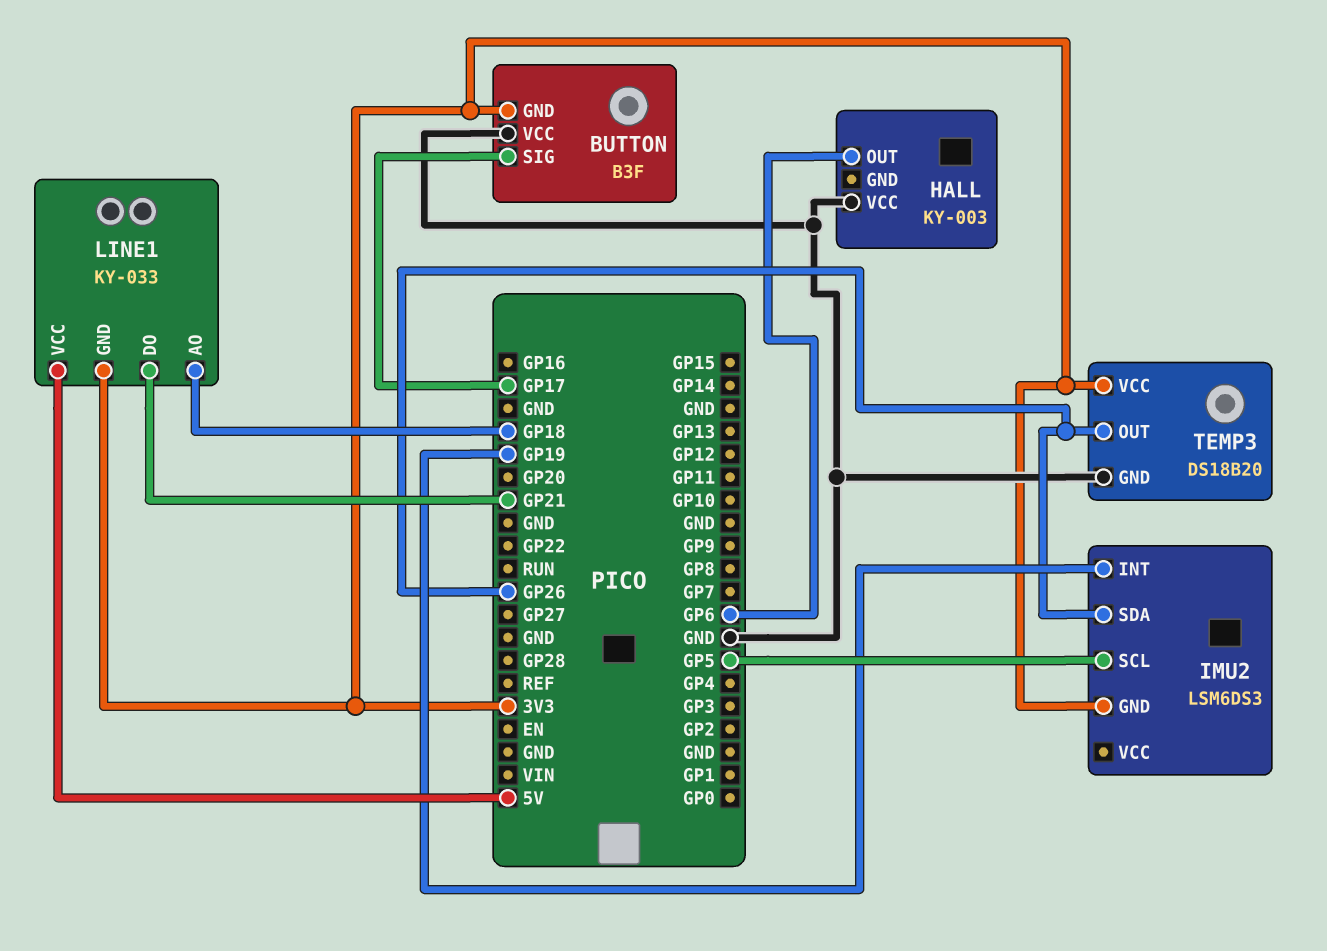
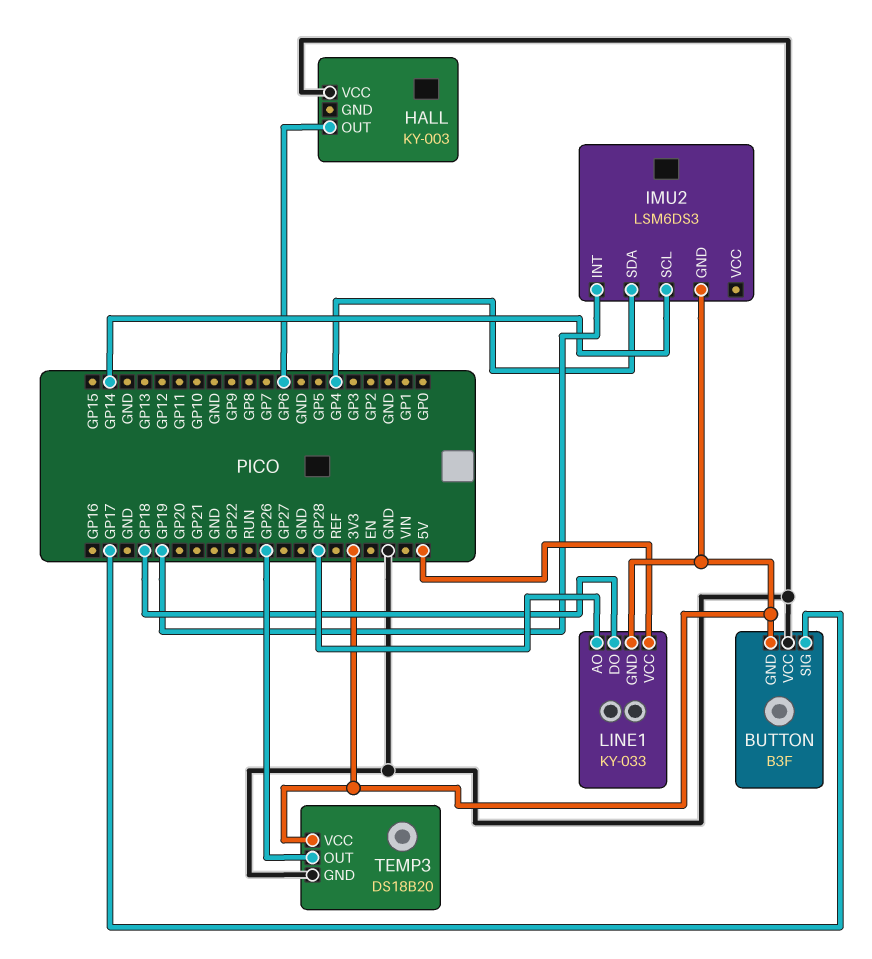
IMU2 pin SCL: GP5 -> GP14
IMU2 pin SDA: GP26 -> GP4
LINE1 pin AO: GP18 -> GP28
LINE1 pin DO: GP21 -> GP18

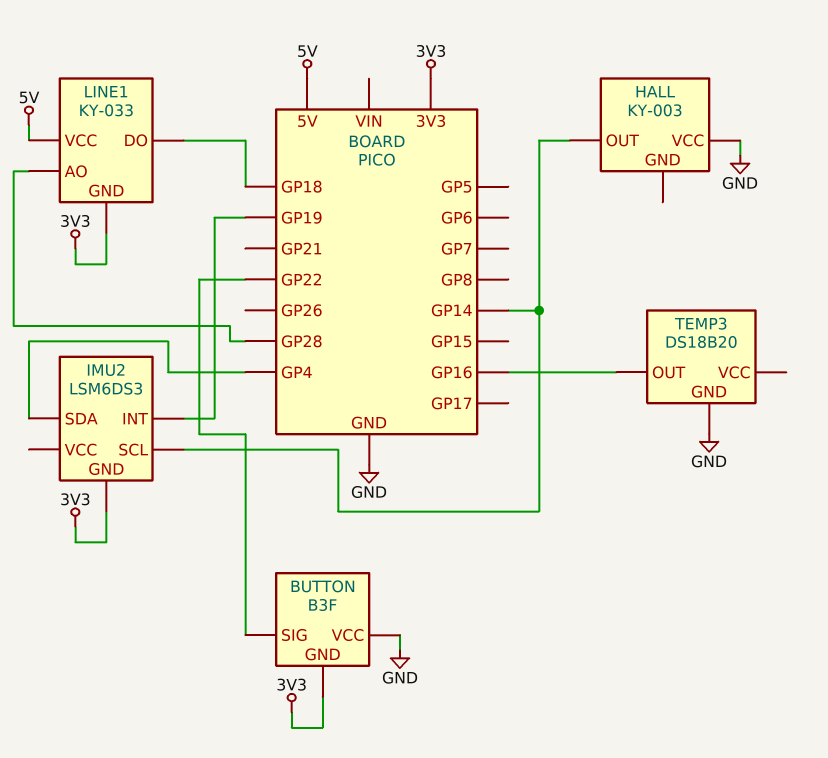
BUTTON pin SIG: GP17 -> GP22
HALL pin OUT: GP6 -> GP14
TEMP3 pin OUT: GP26 -> GP16
TEMP3 pin VCC: 3V3 -> none

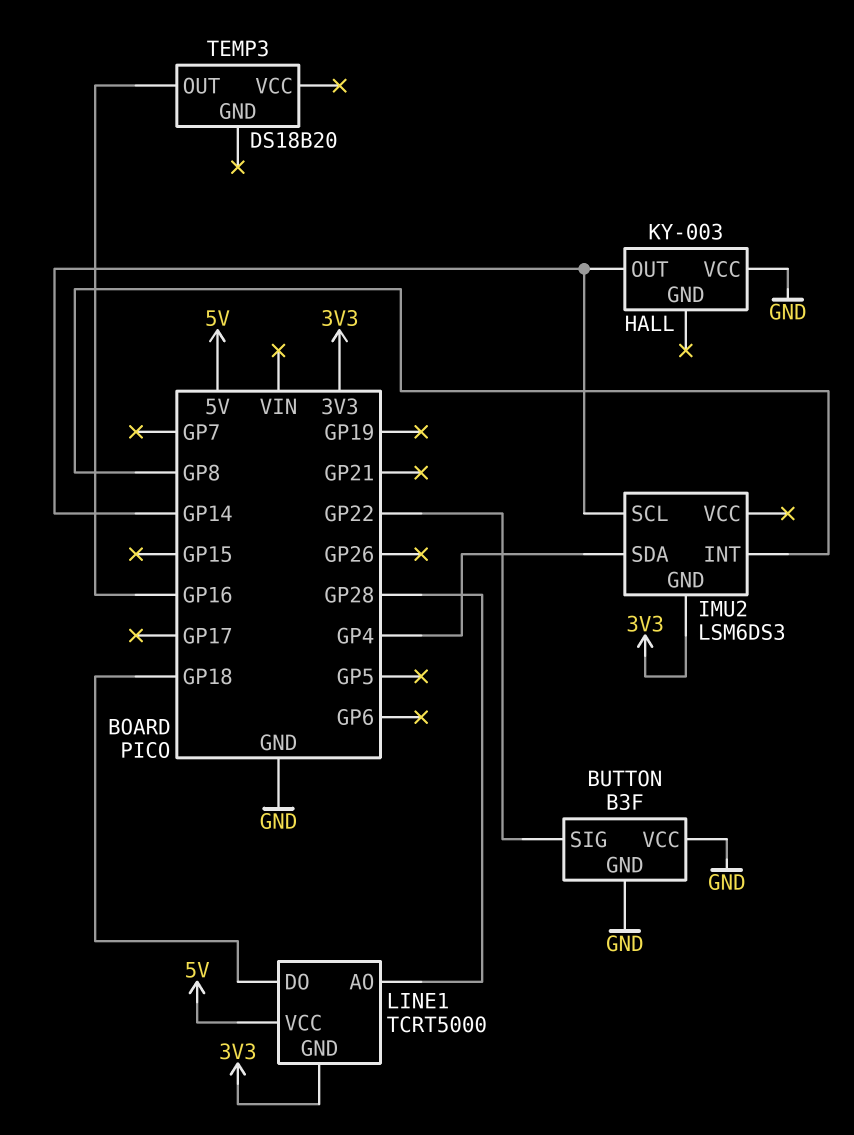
BUTTON pin GND: 3V3 -> GND
IMU2 pin INT: GP19 -> GP8
LINE1: KY-033 -> TCRT5000
TEMP3 pin GND: GND -> none

